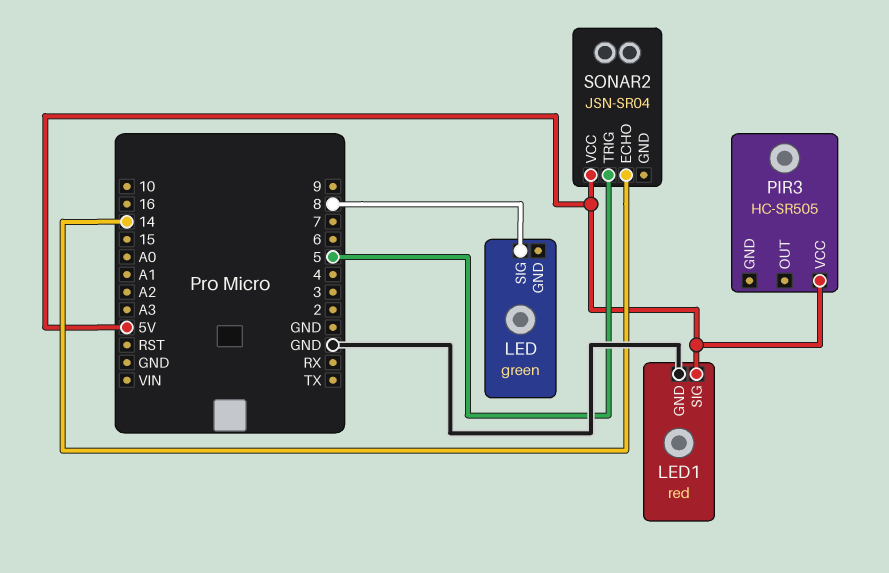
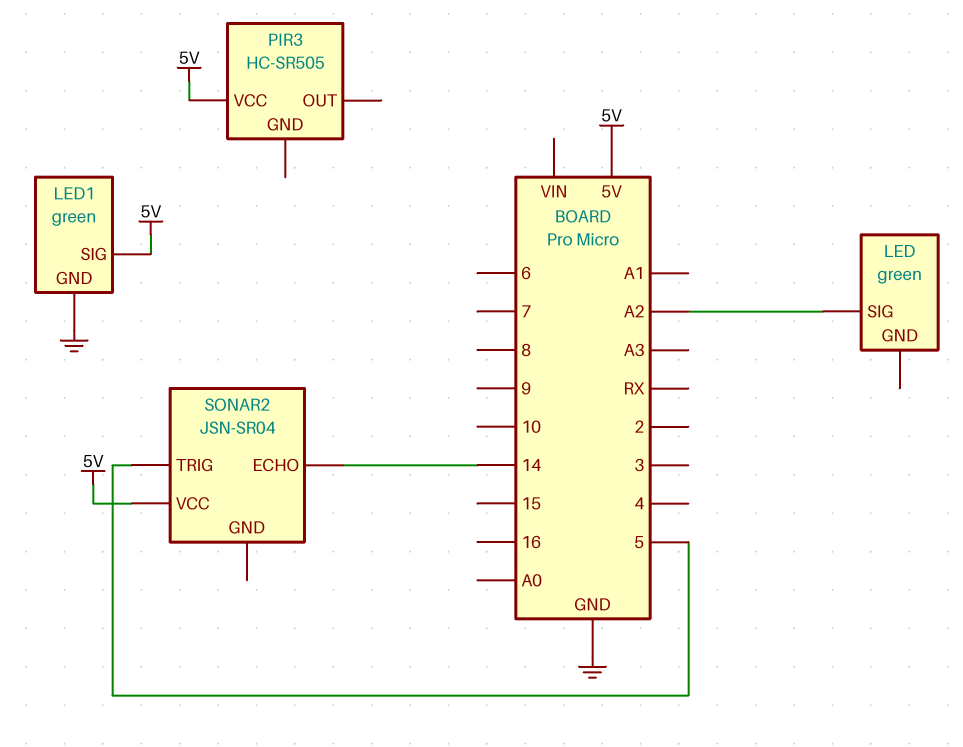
LED pin SIG: 8 -> A2
LED1: red -> green

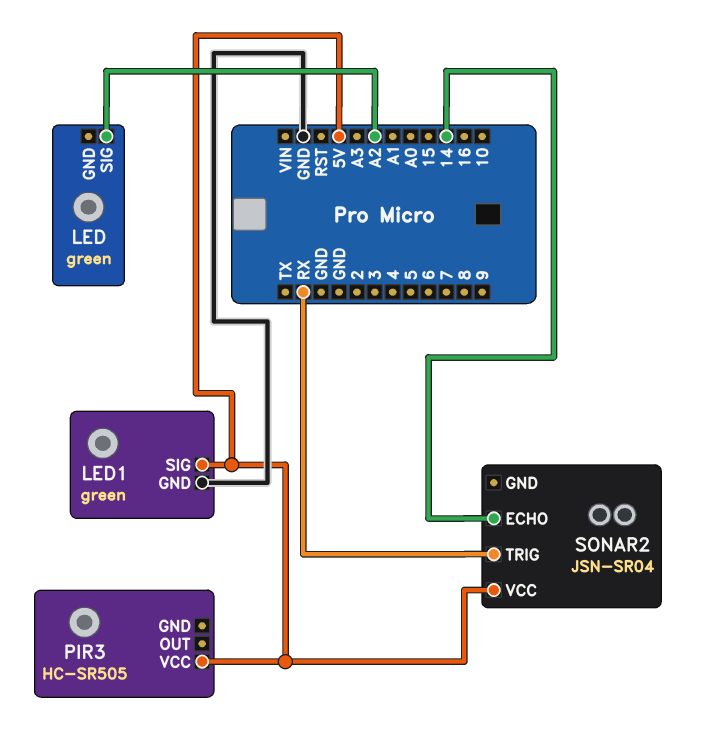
SONAR2 pin TRIG: 5 -> RX

